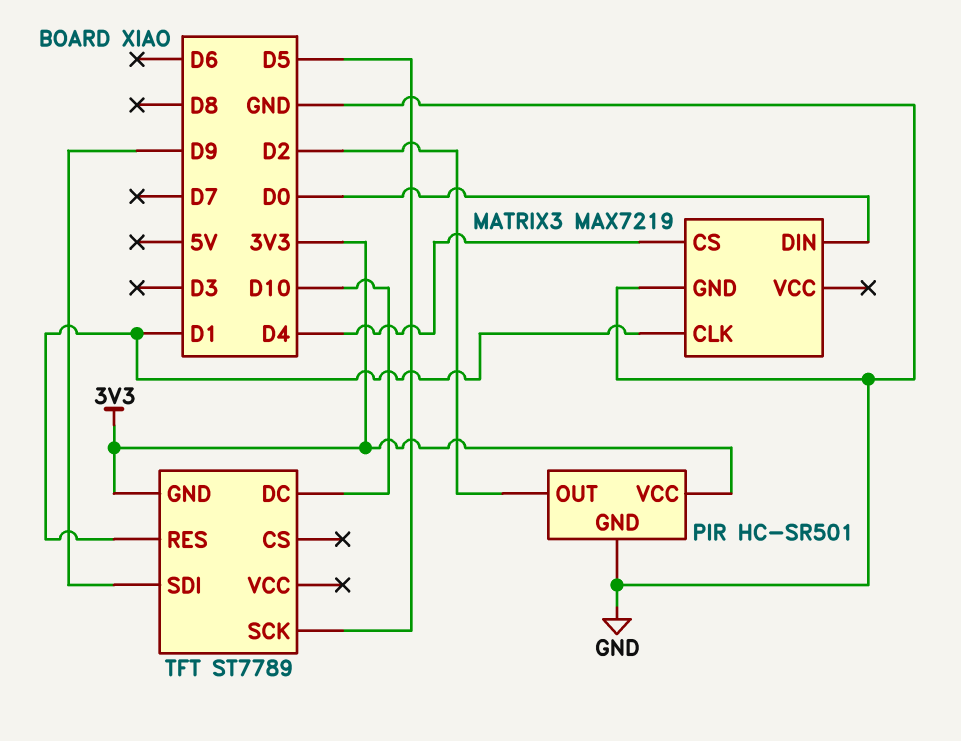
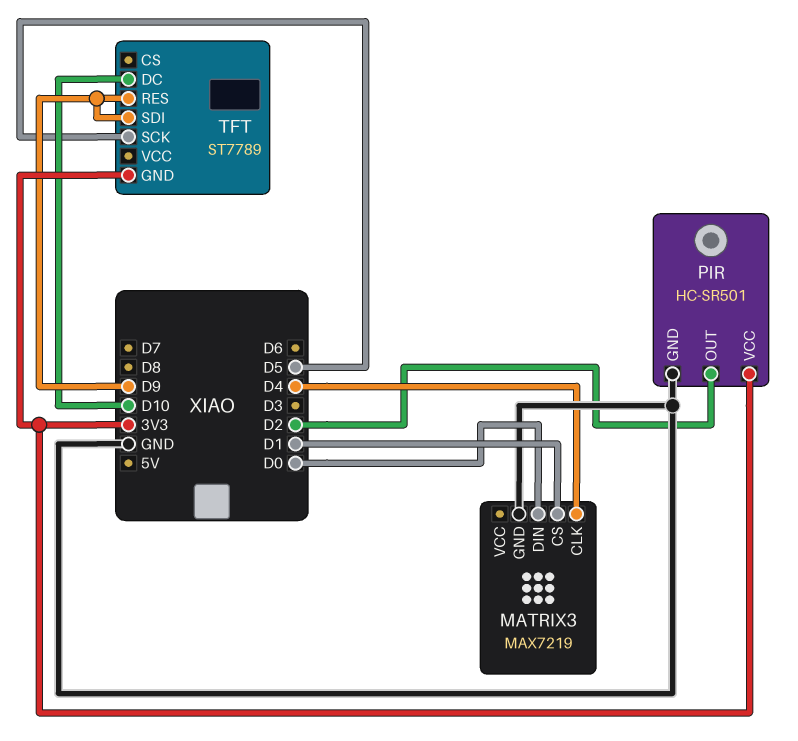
MATRIX3 pin CLK: D1 -> D4
MATRIX3 pin CS: D4 -> D1
TFT pin RES: D1 -> D9

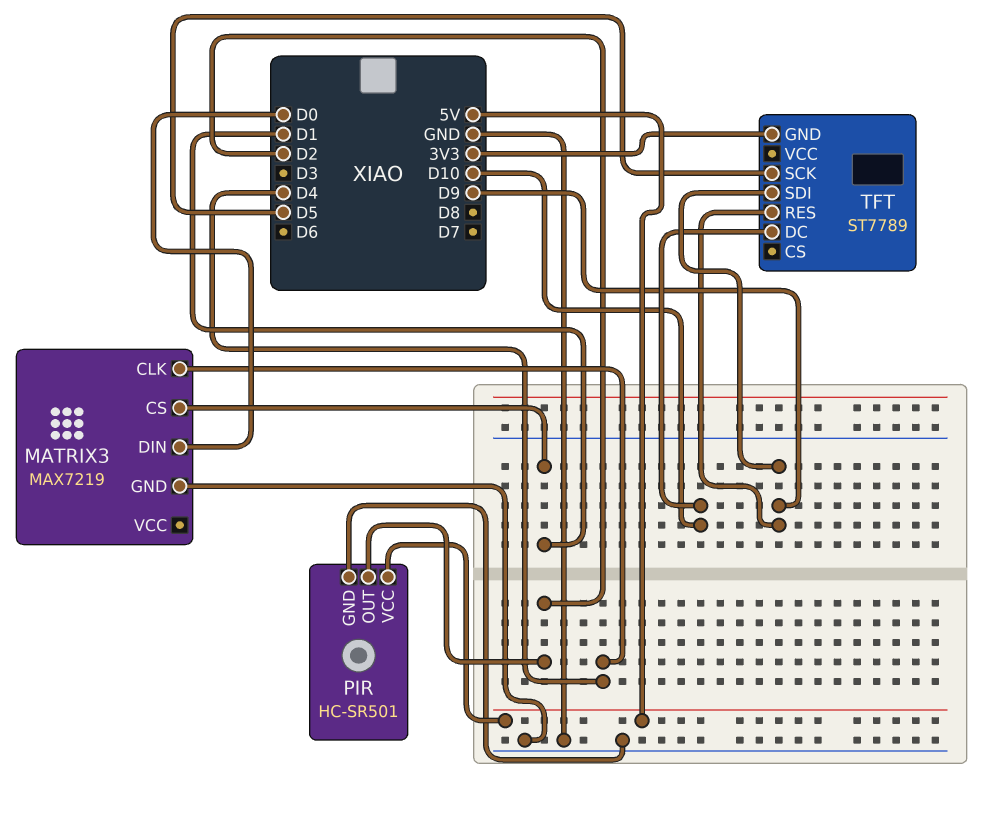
PIR pin VCC: 3V3 -> 5V

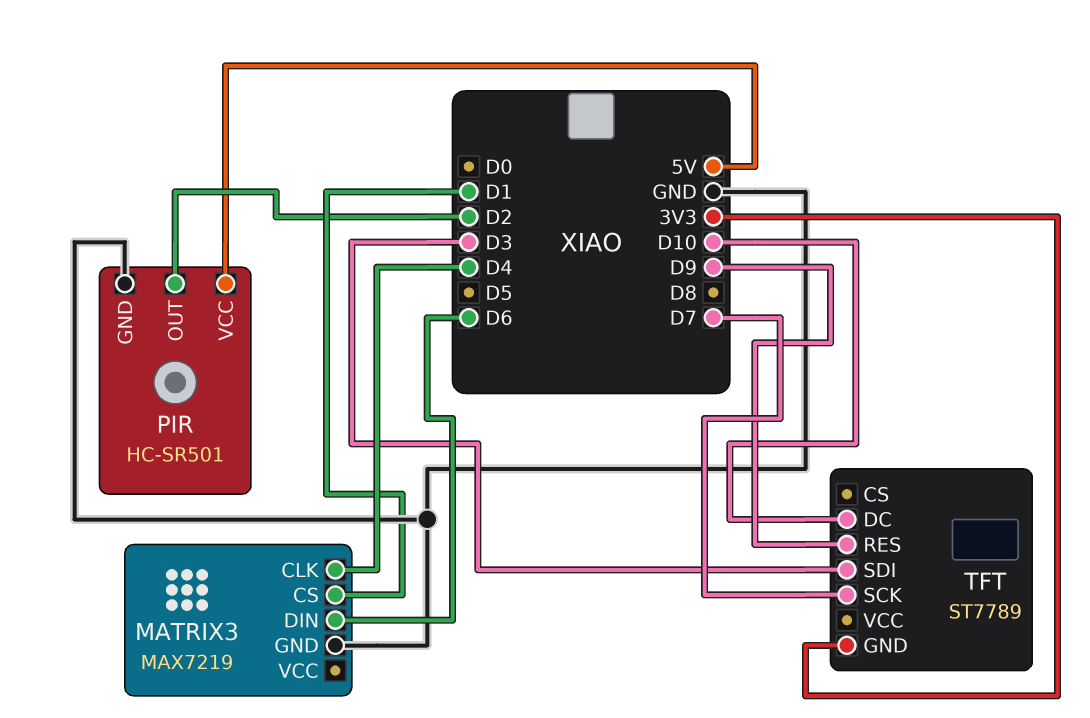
MATRIX3 pin DIN: D0 -> D6
TFT pin SCK: D5 -> D7
TFT pin SDI: D9 -> D3

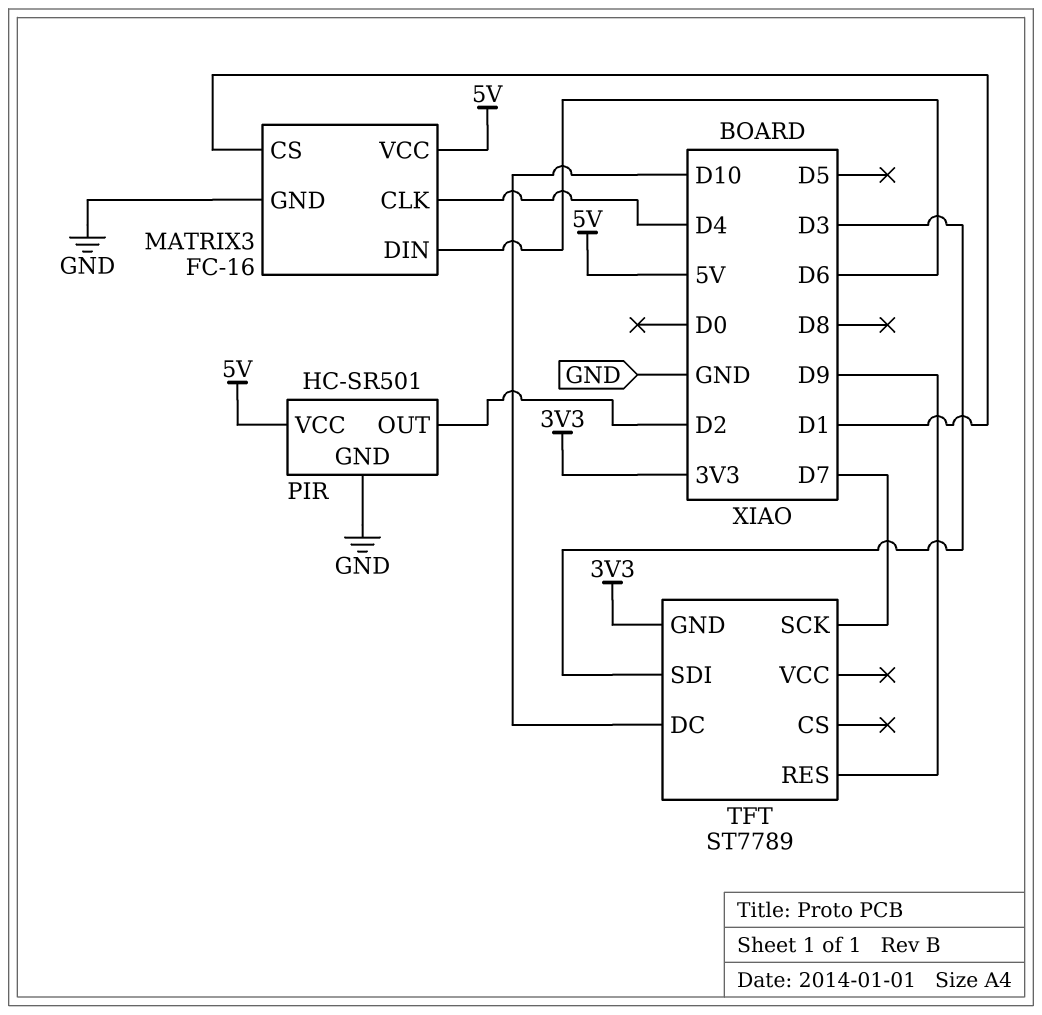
MATRIX3: MAX7219 -> FC-16
MATRIX3 pin VCC: none -> 5V

